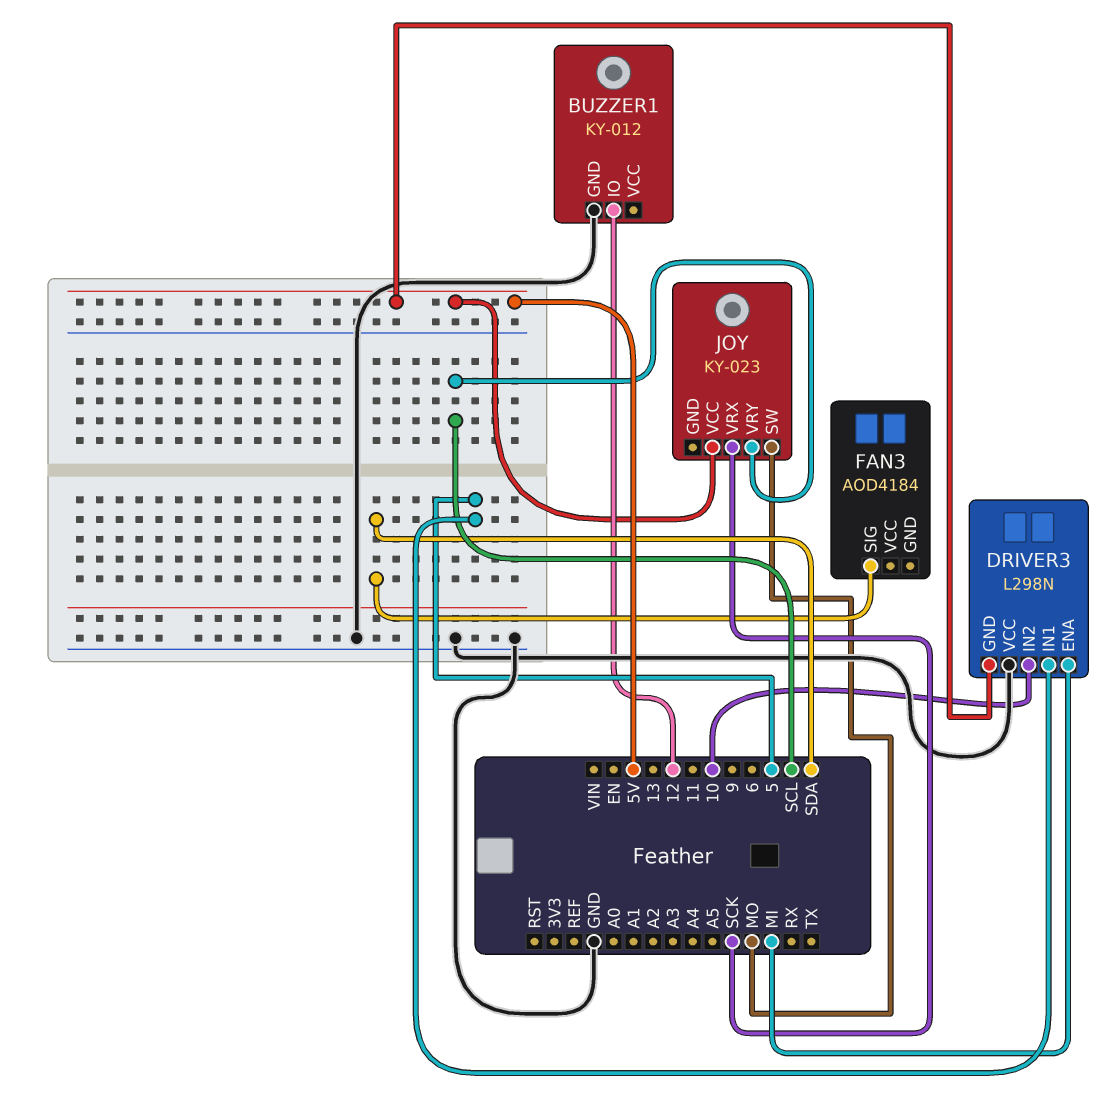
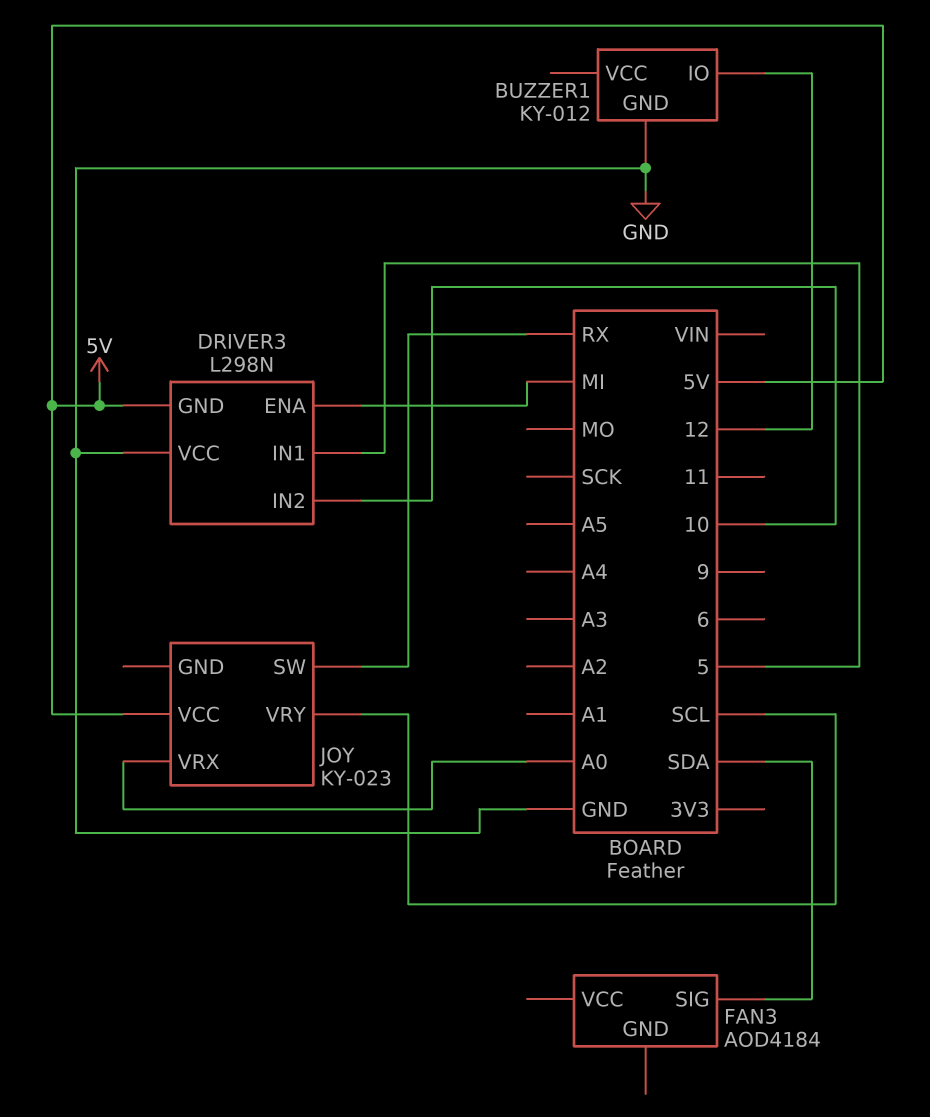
JOY pin SW: MO -> RX
JOY pin VRX: SCK -> A0

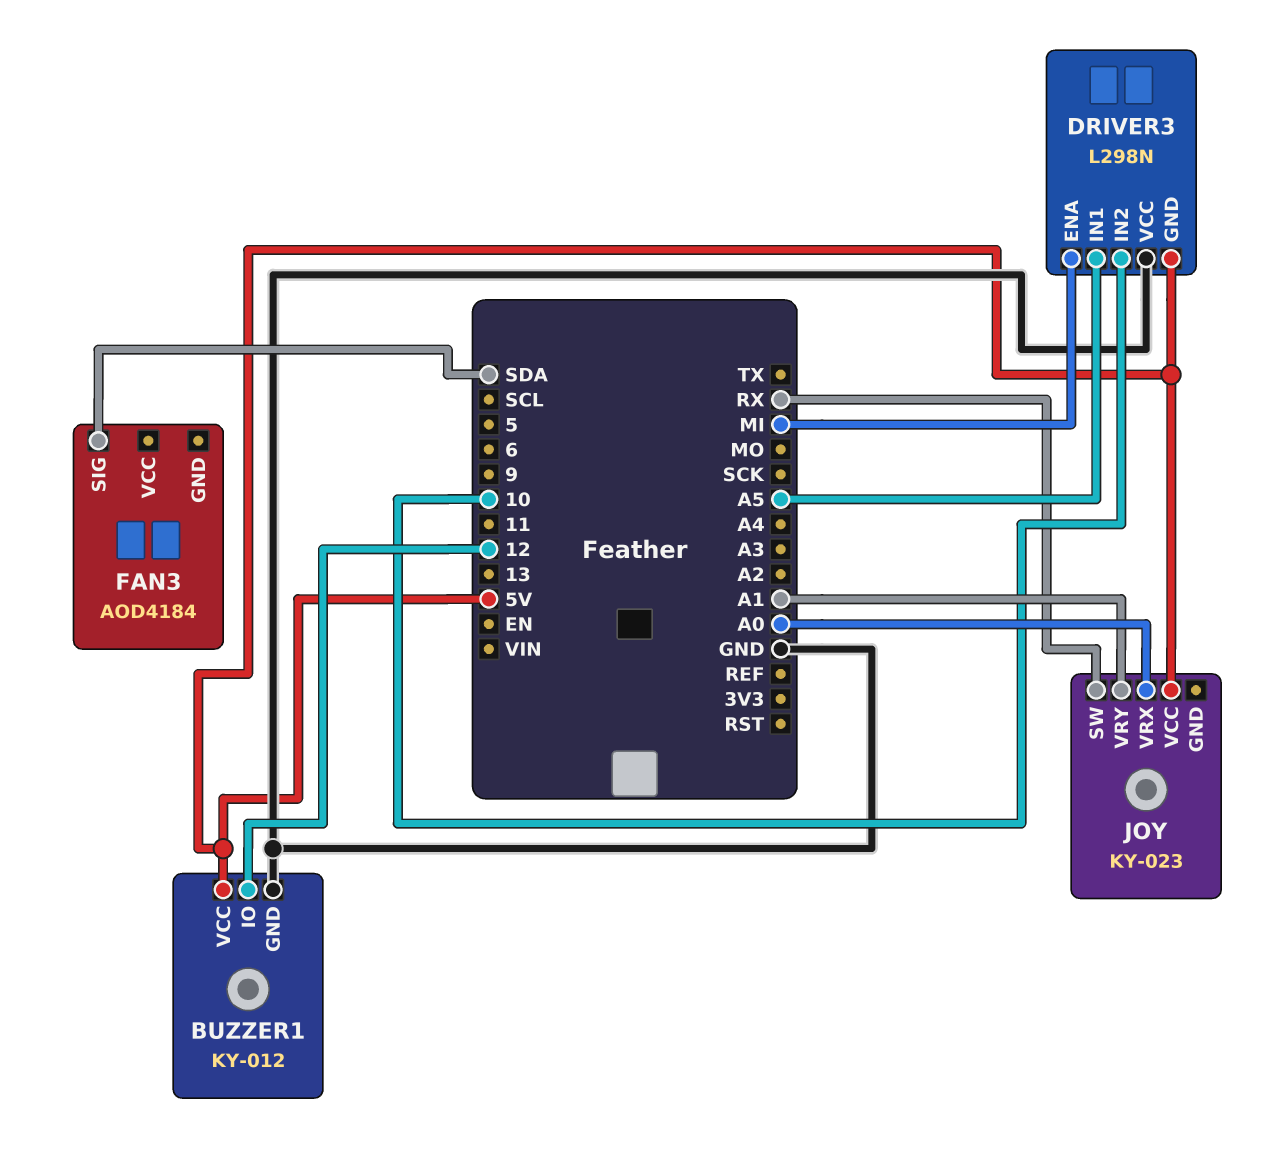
BUZZER1 pin VCC: none -> 5V
DRIVER3 pin IN1: 5 -> A5
JOY pin VRY: SCL -> A1

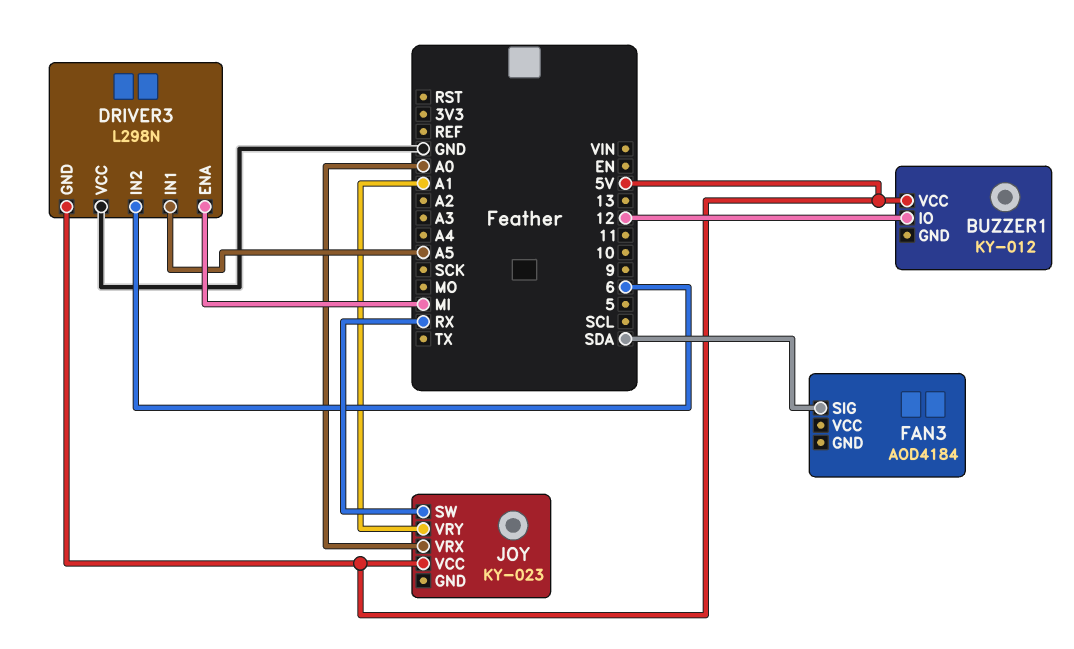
BUZZER1 pin GND: GND -> none
DRIVER3 pin IN2: 10 -> 6

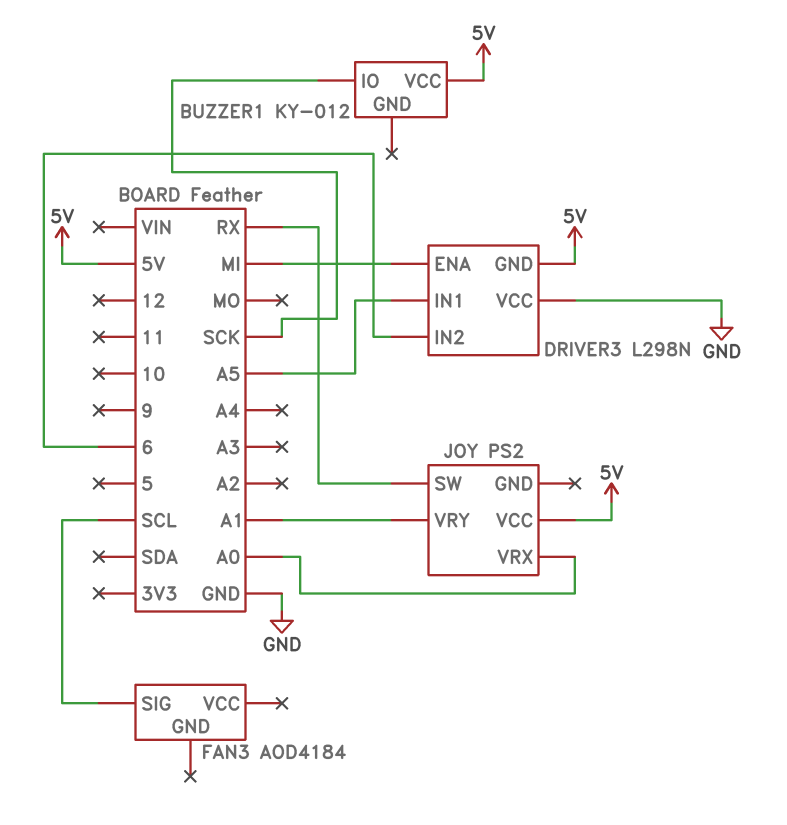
BUZZER1 pin IO: 12 -> SCK
FAN3 pin SIG: SDA -> SCL
JOY: KY-023 -> PS2

